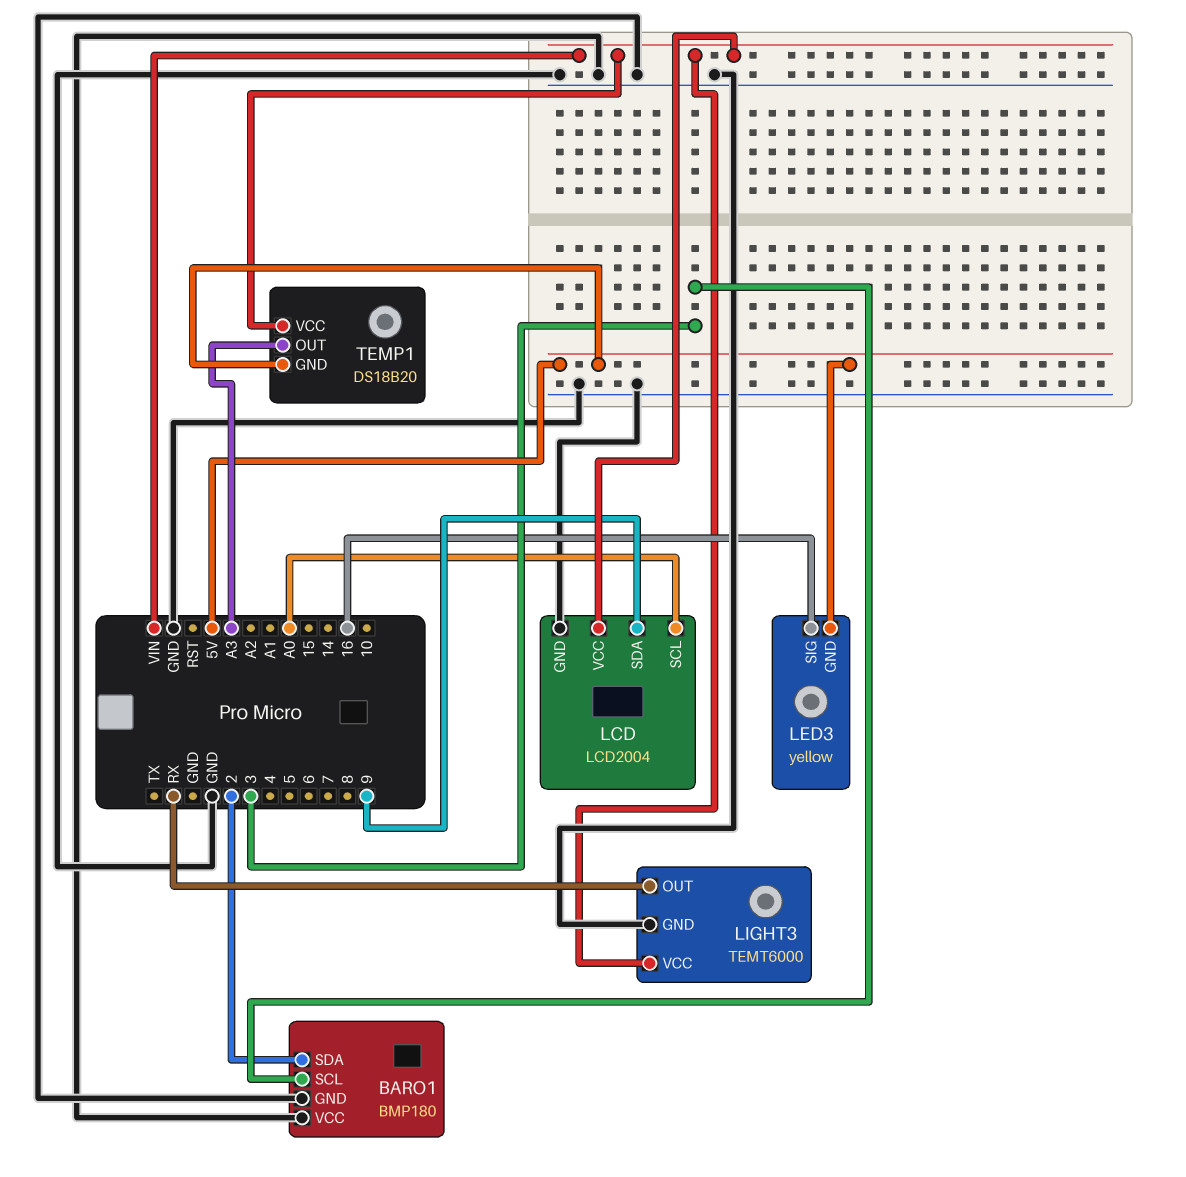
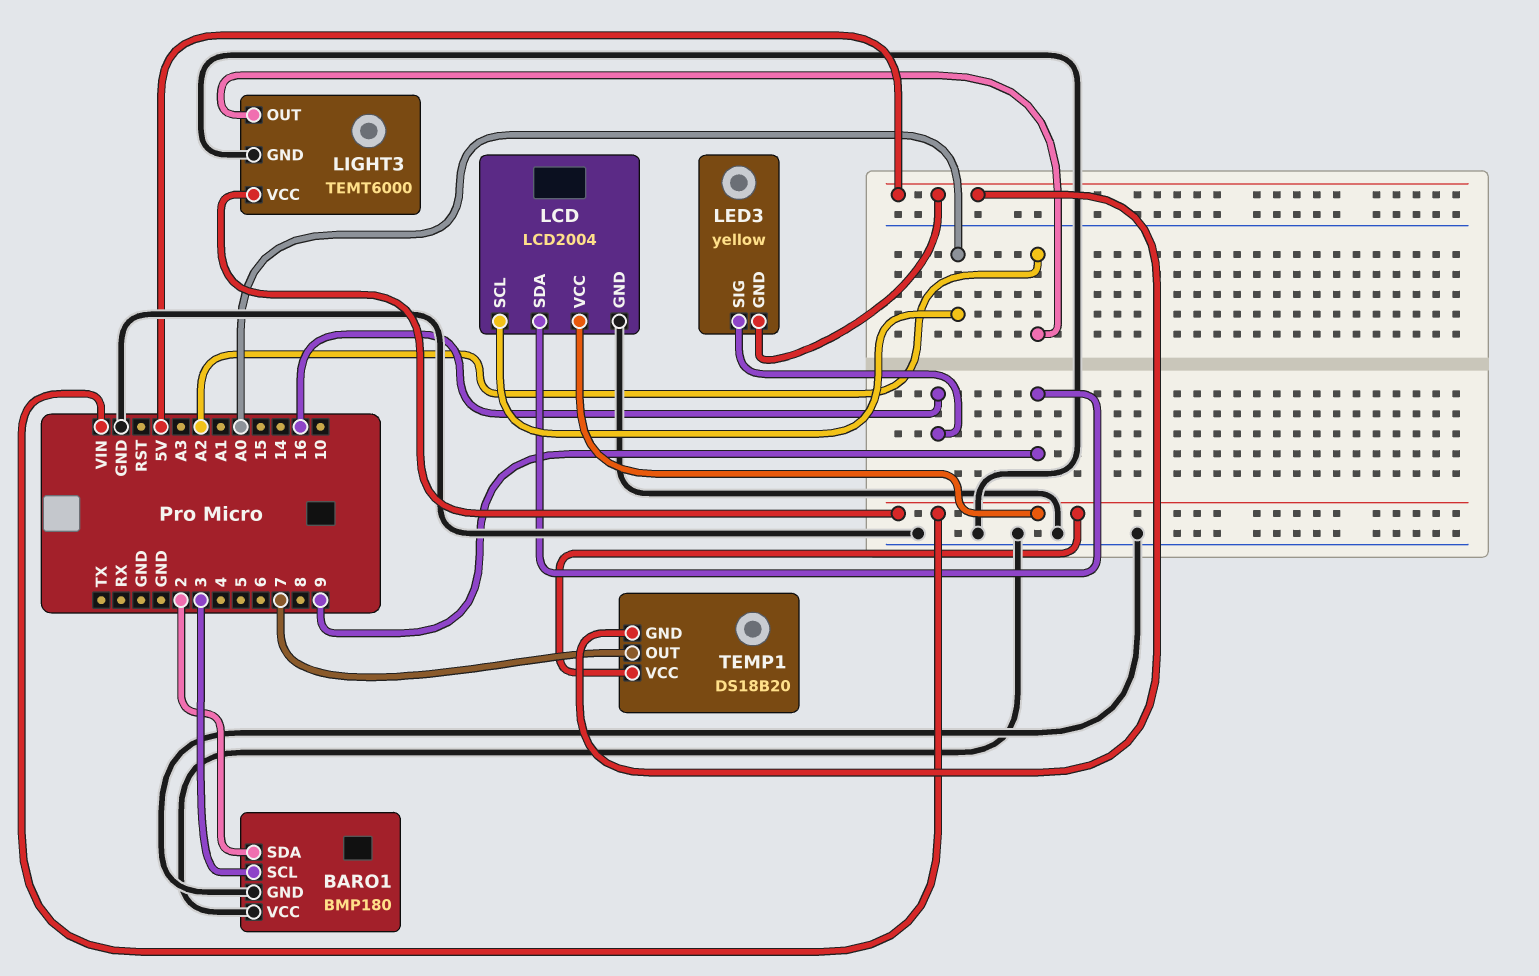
LIGHT3 pin OUT: RX -> A2
TEMP1 pin OUT: A3 -> 7

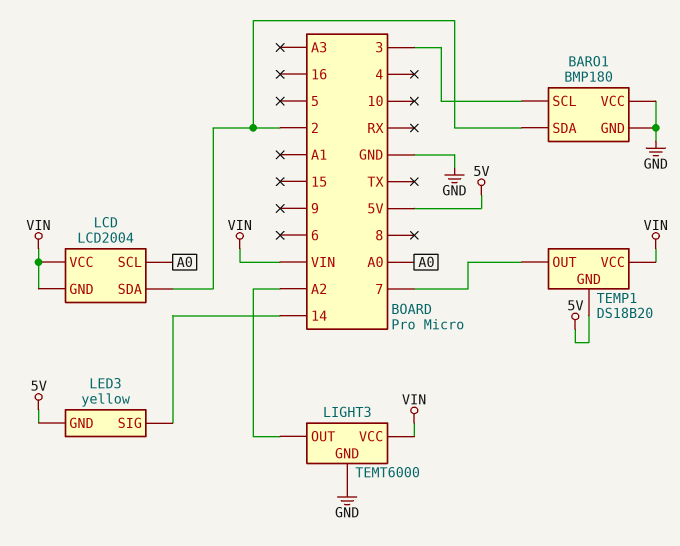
LCD pin GND: GND -> VIN
LCD pin SDA: 9 -> 2
LED3 pin SIG: 16 -> 14

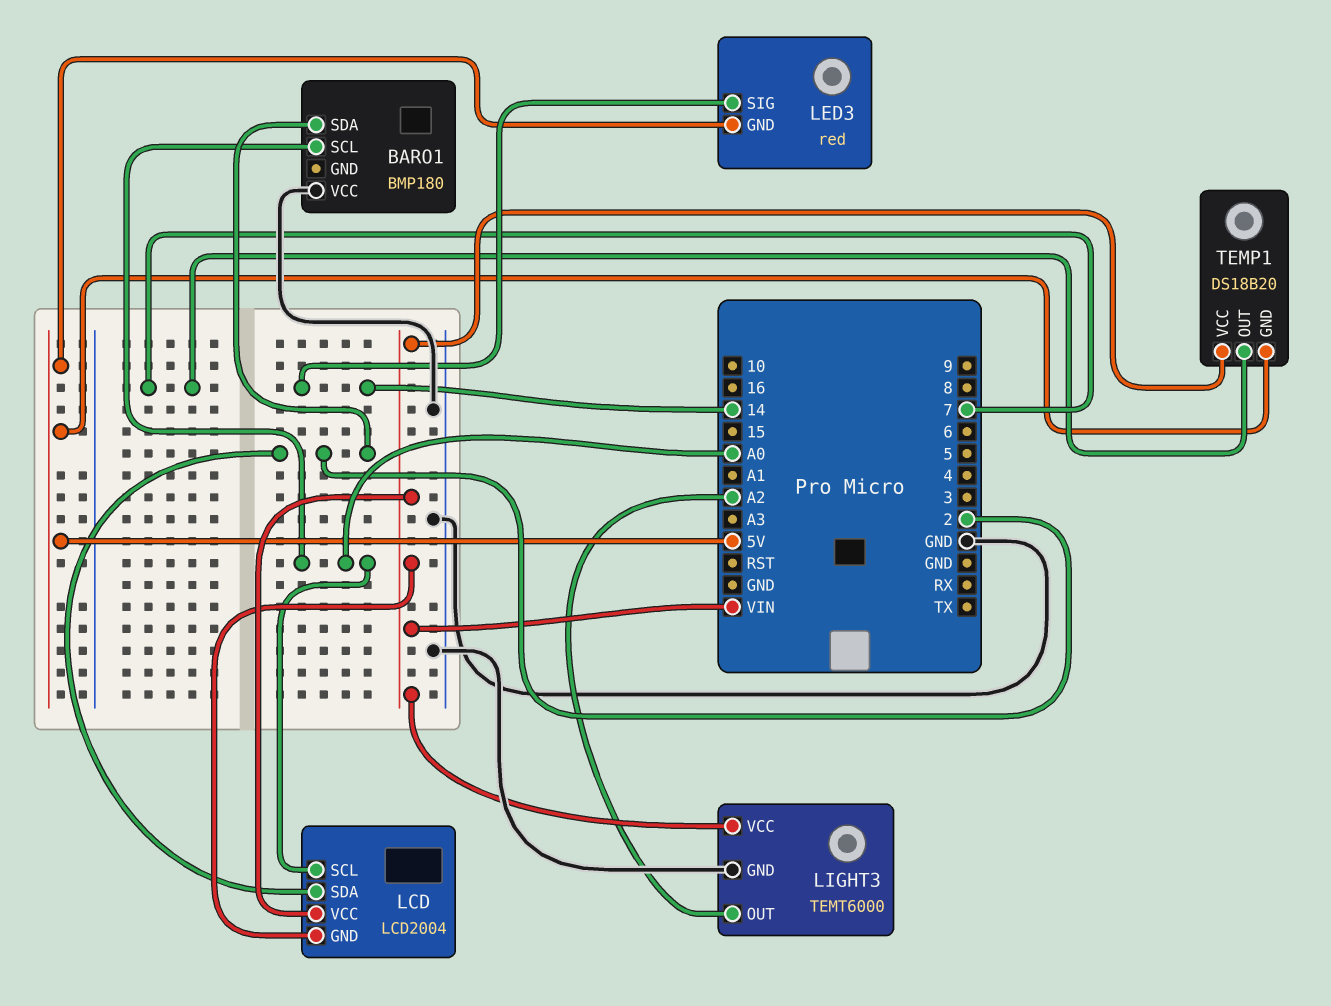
BARO1 pin GND: GND -> none
BARO1 pin SCL: 3 -> A0
LED3: yellow -> red

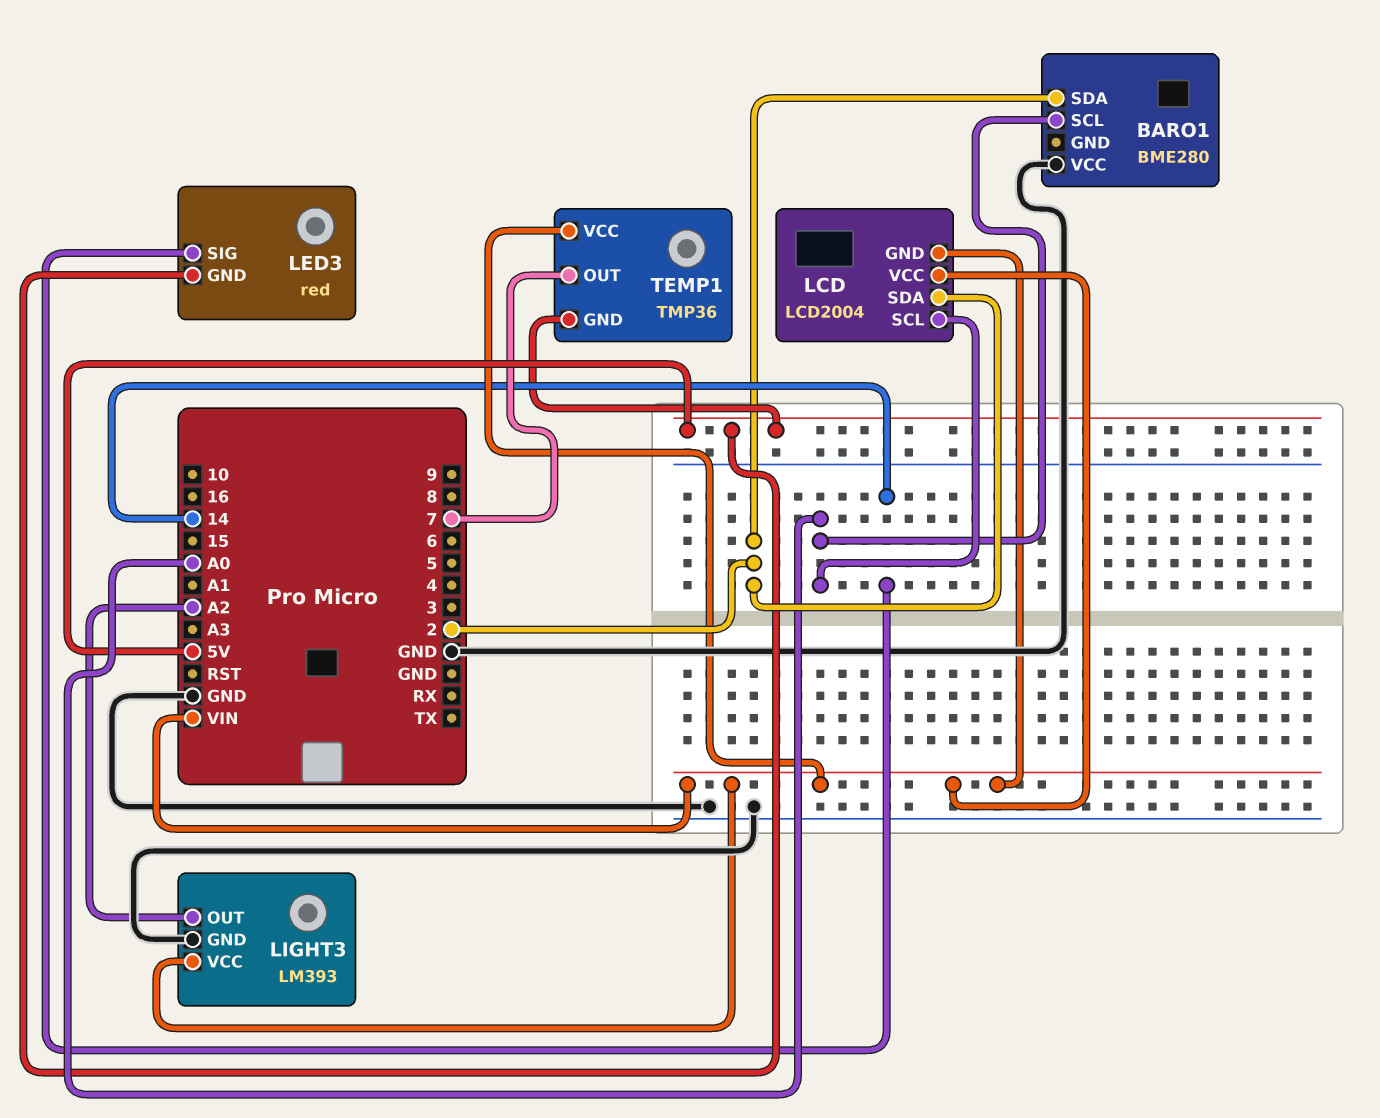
BARO1: BMP180 -> BME280
LIGHT3: TEMT6000 -> LM393
TEMP1: DS18B20 -> TMP36

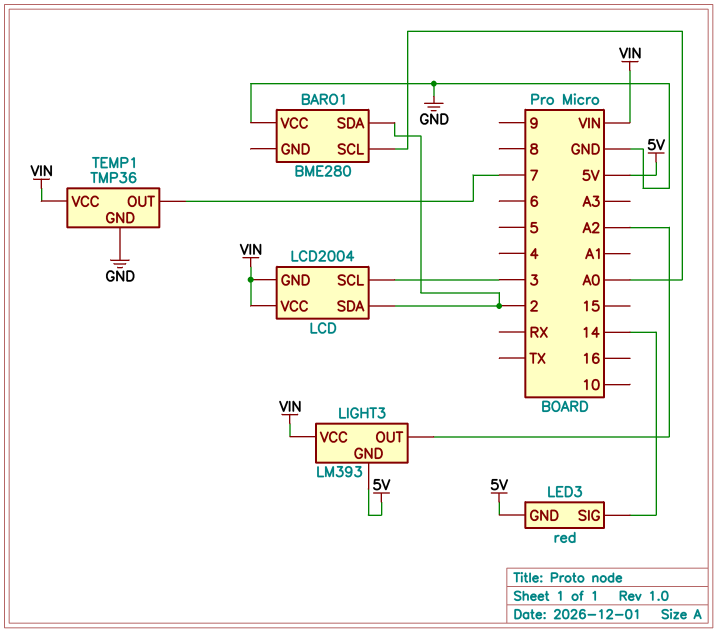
LCD pin SCL: A0 -> 3
LIGHT3 pin GND: GND -> 5V
TEMP1 pin GND: 5V -> GND

